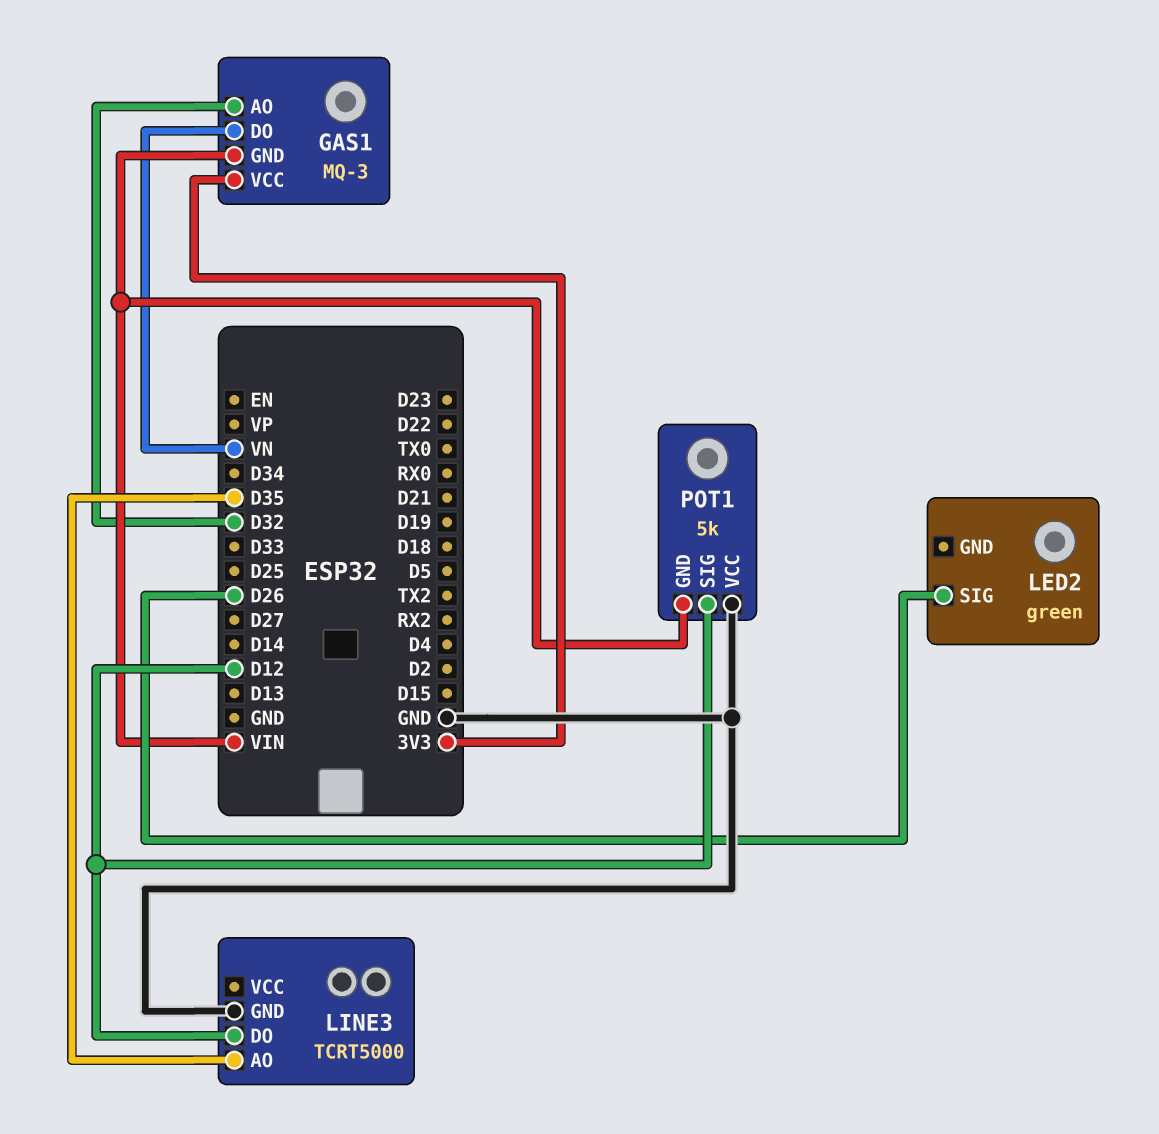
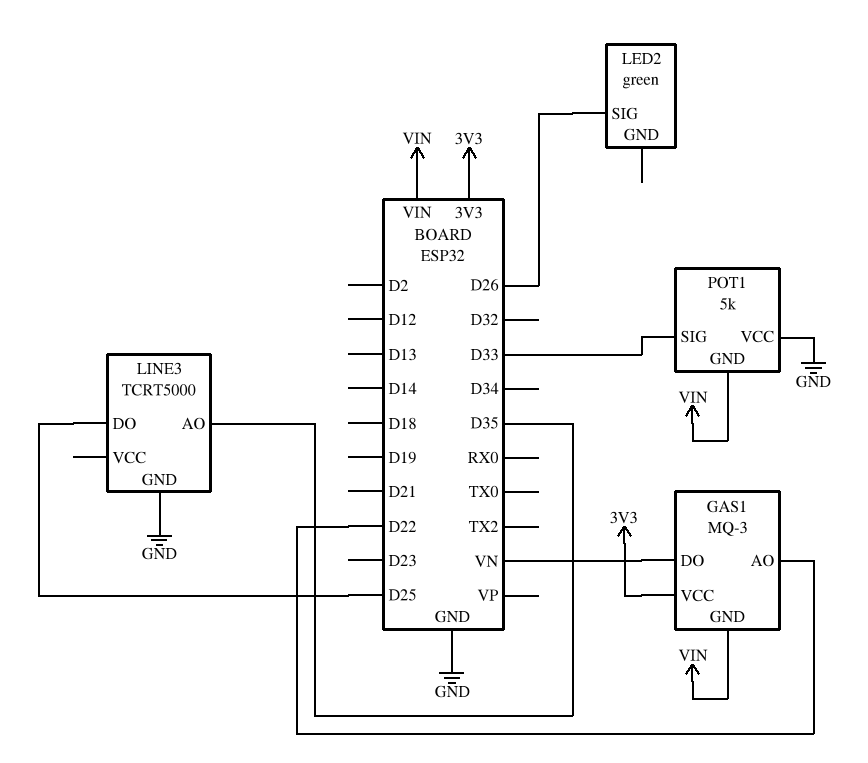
GAS1 pin AO: D32 -> D22
LINE3 pin DO: D12 -> D25
POT1 pin SIG: D12 -> D33

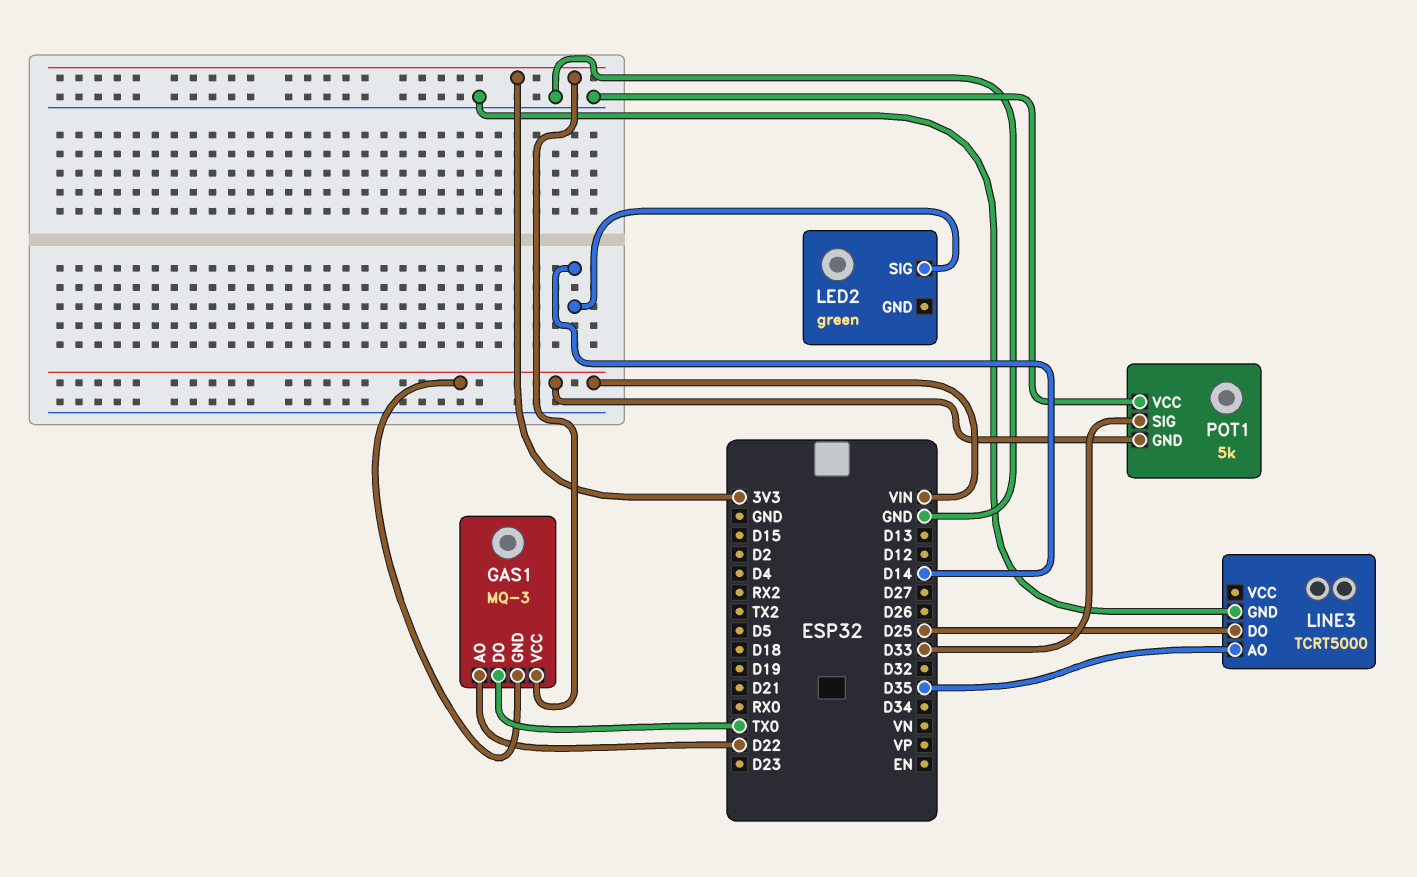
GAS1 pin DO: VN -> TX0
LED2 pin SIG: D26 -> D14

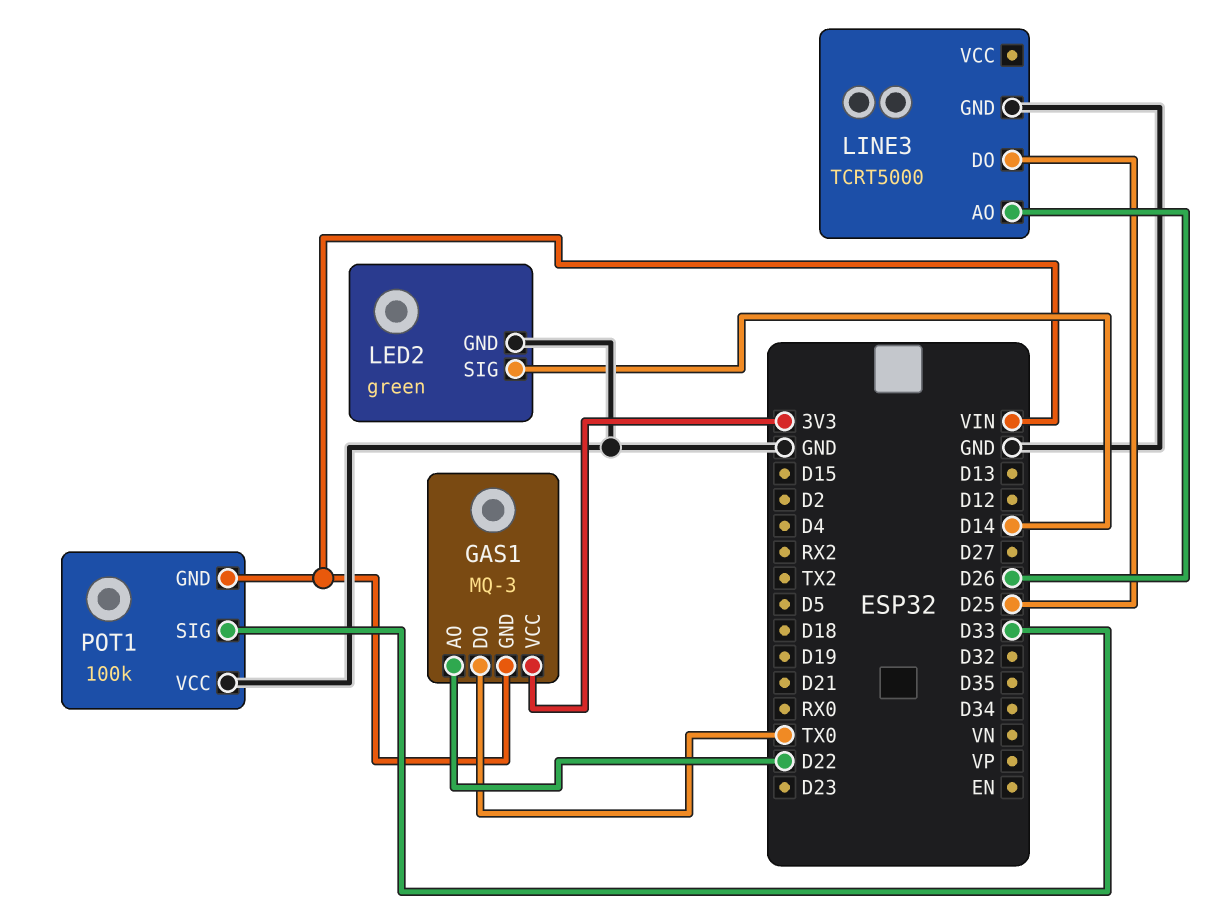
LED2 pin GND: none -> GND
LINE3 pin AO: D35 -> D26
POT1: 5k -> 100k

